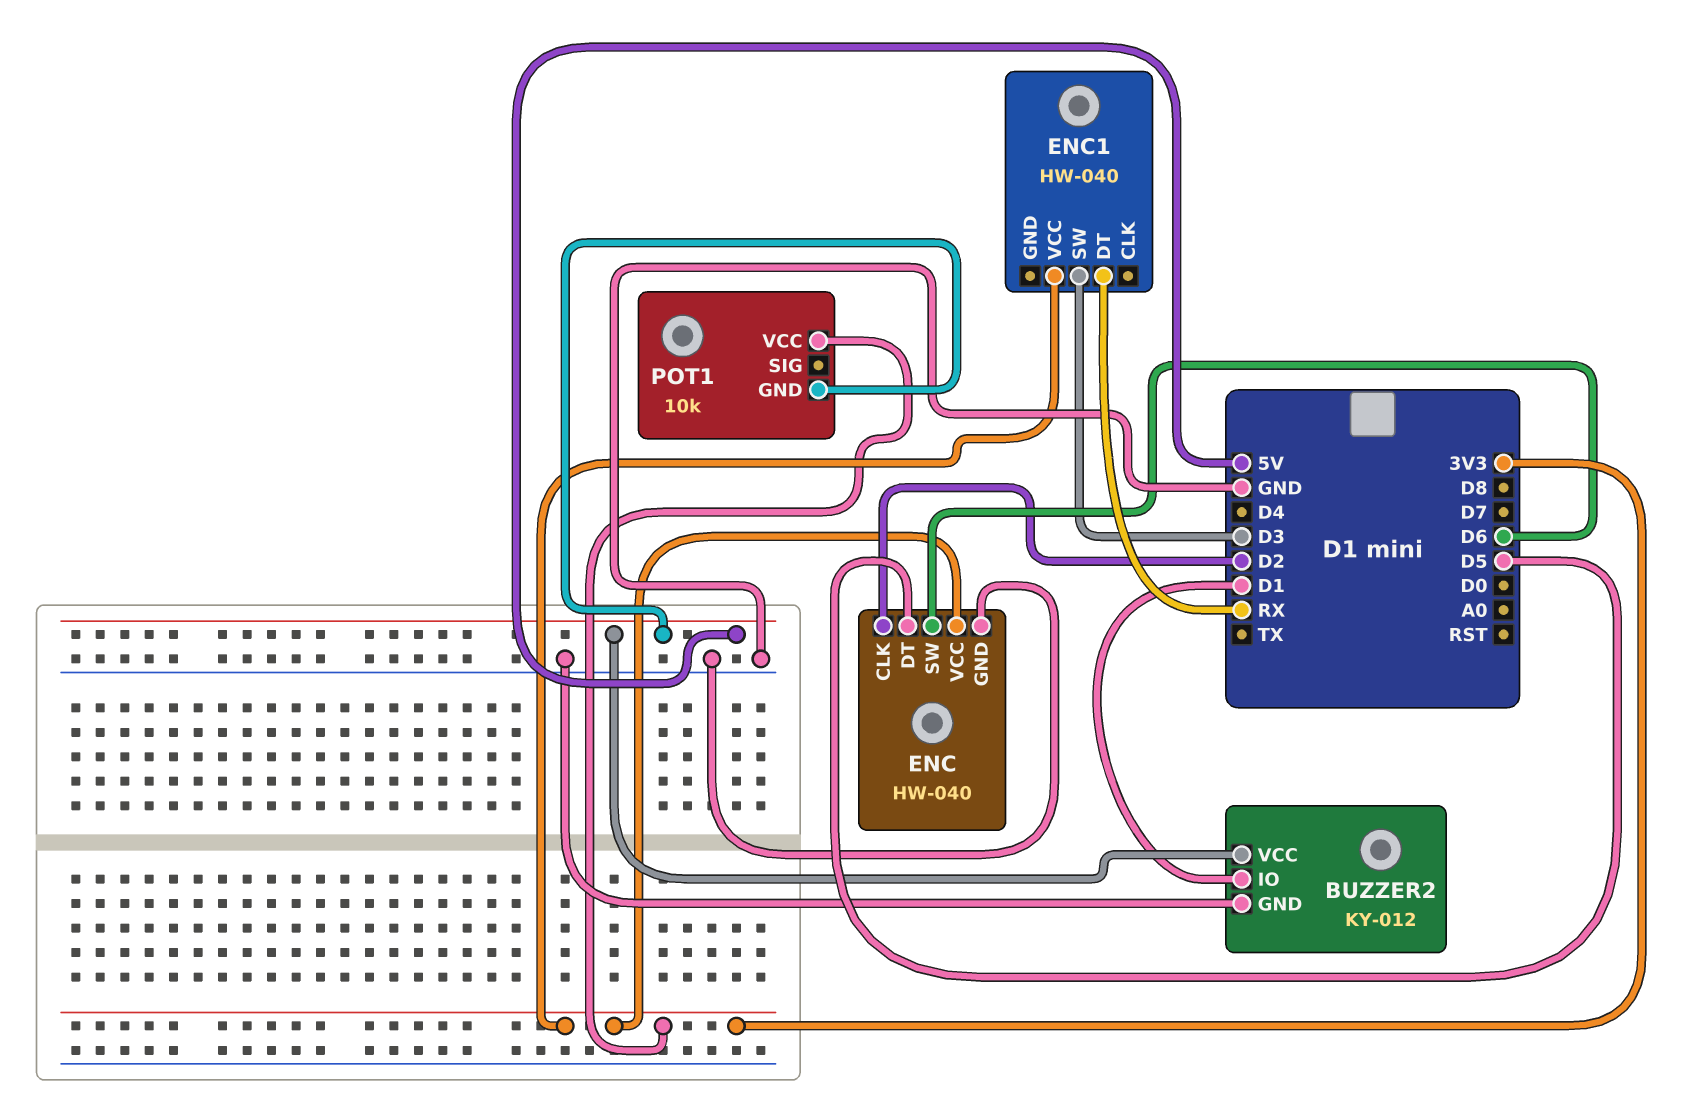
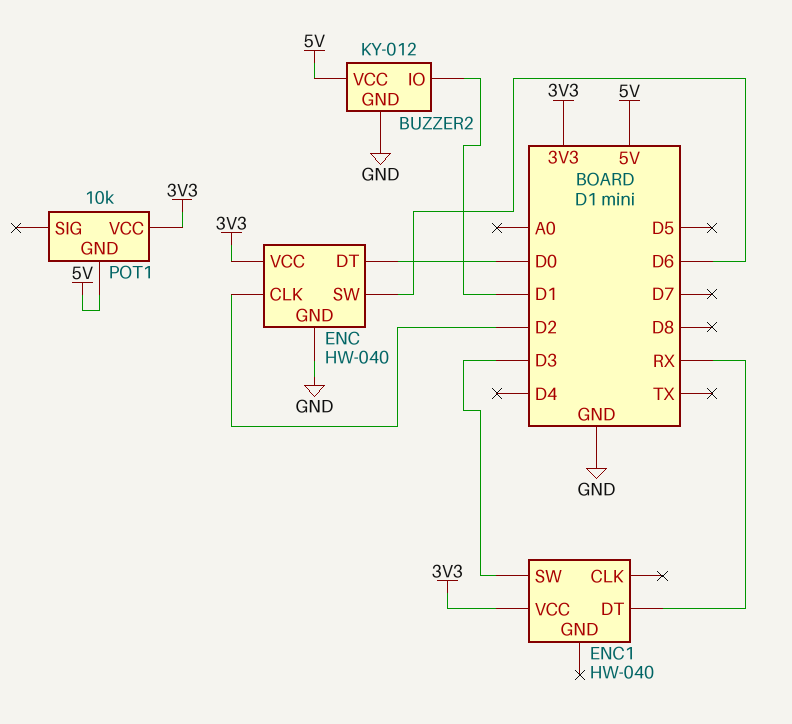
ENC pin DT: D5 -> D0

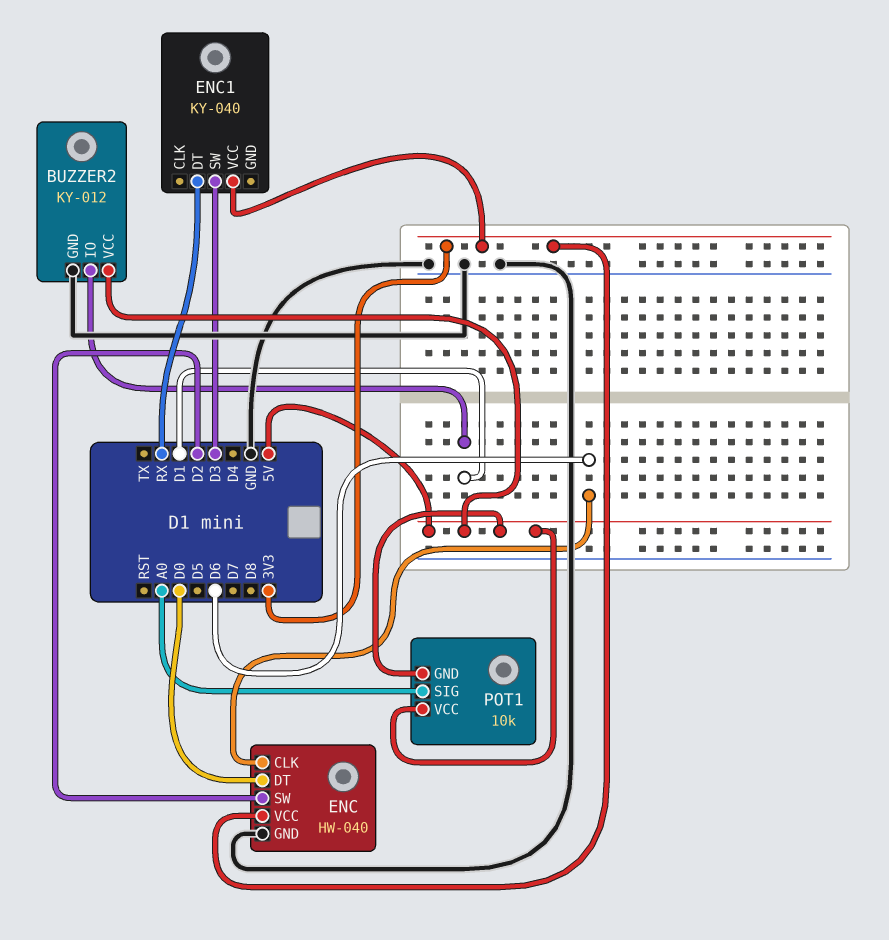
ENC pin CLK: D2 -> D6
ENC pin SW: D6 -> D2
ENC1: HW-040 -> KY-040
POT1 pin SIG: none -> A0
POT1 pin VCC: 3V3 -> 5V

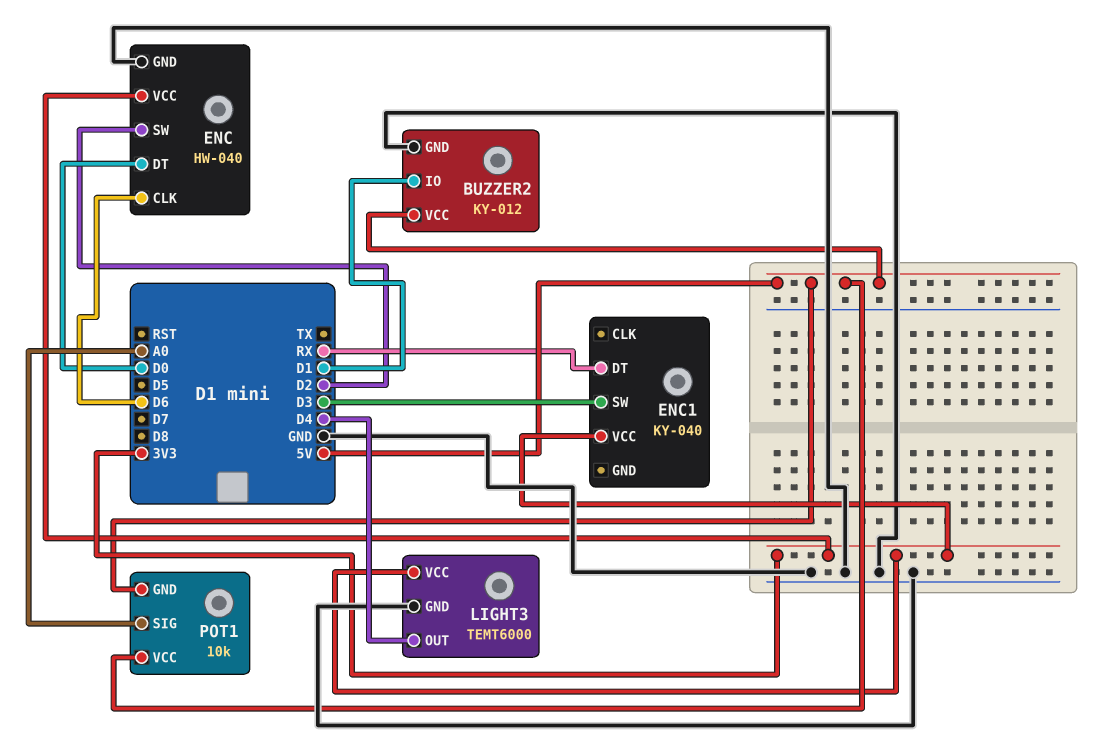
LIGHT3: none -> TEMT6000
LIGHT3 pin GND: none -> GND
LIGHT3 pin OUT: none -> D4
LIGHT3 pin VCC: none -> 3V3

